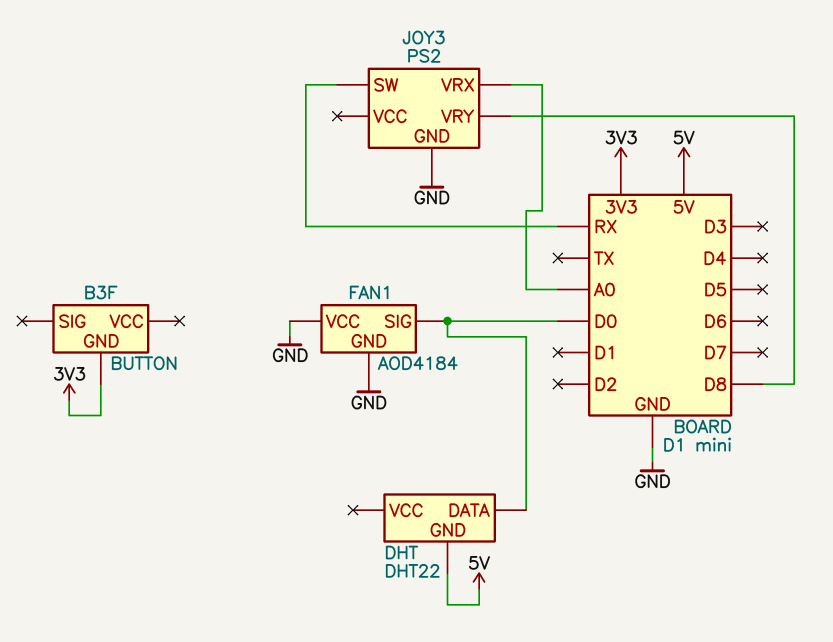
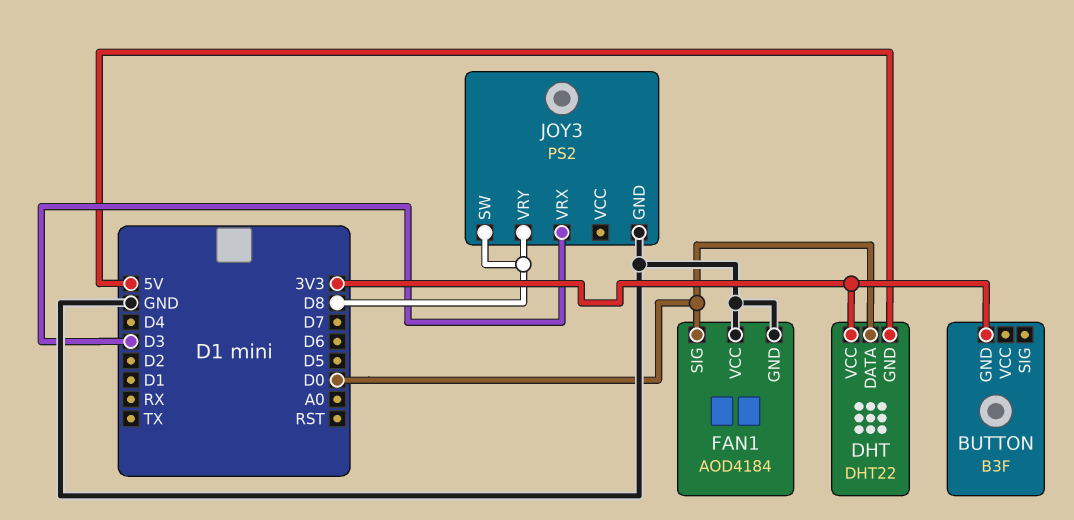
DHT pin VCC: none -> 3V3
JOY3 pin SW: RX -> D8
JOY3 pin VRX: A0 -> D3

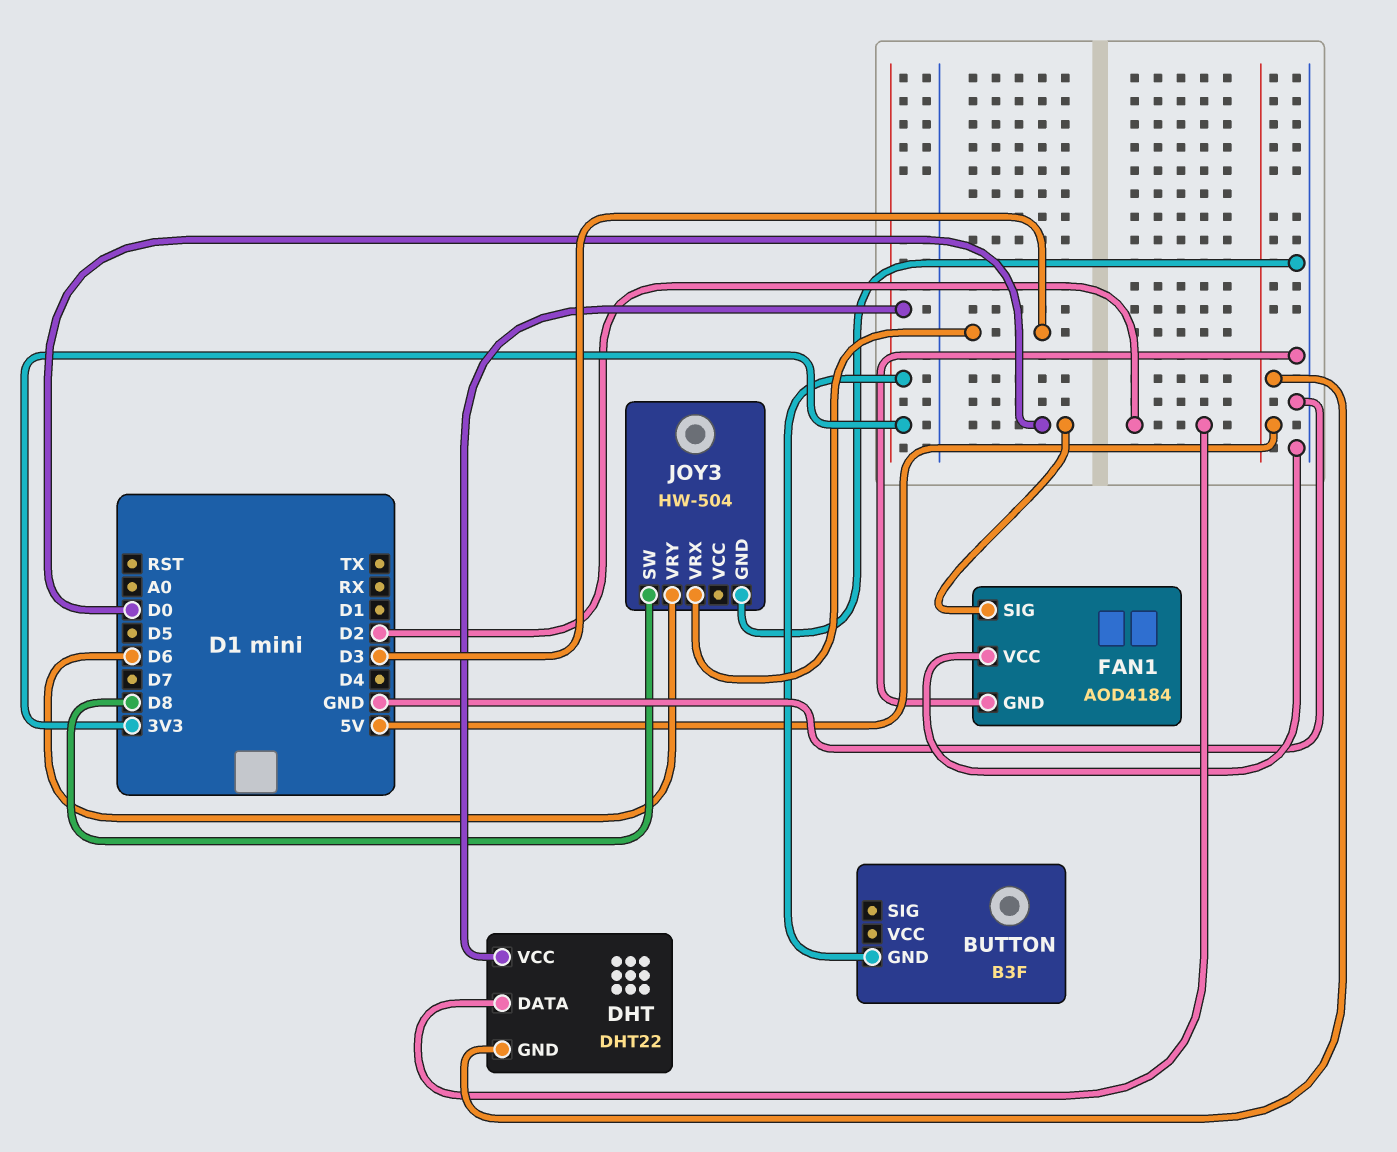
DHT pin DATA: D0 -> D2
JOY3: PS2 -> HW-504
JOY3 pin VRY: D8 -> D6

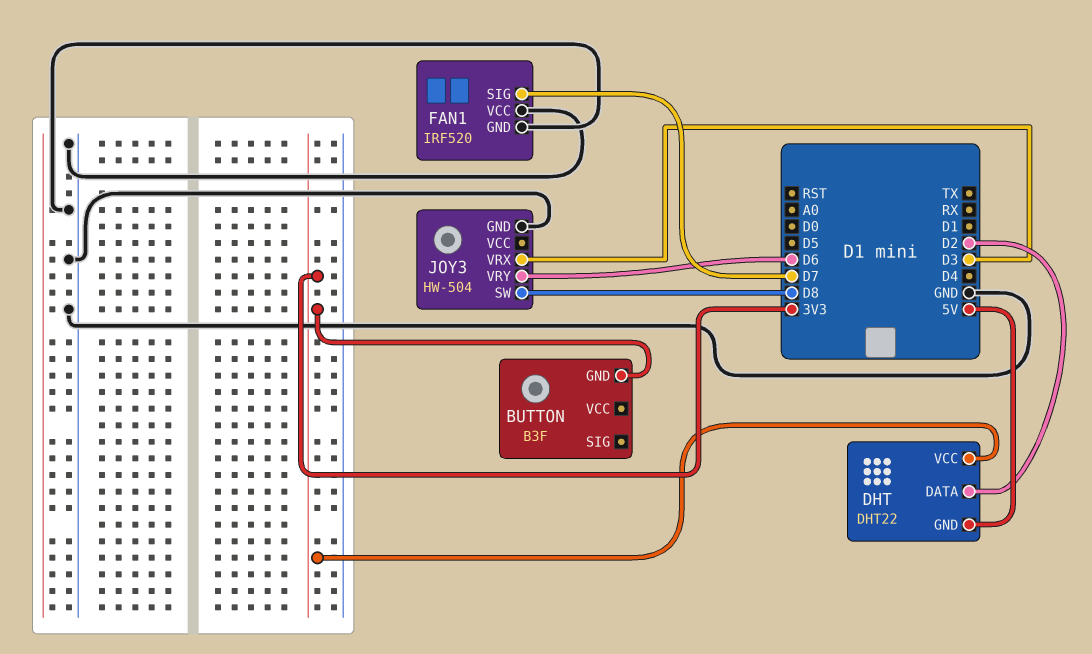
FAN1: AOD4184 -> IRF520
FAN1 pin SIG: D0 -> D7

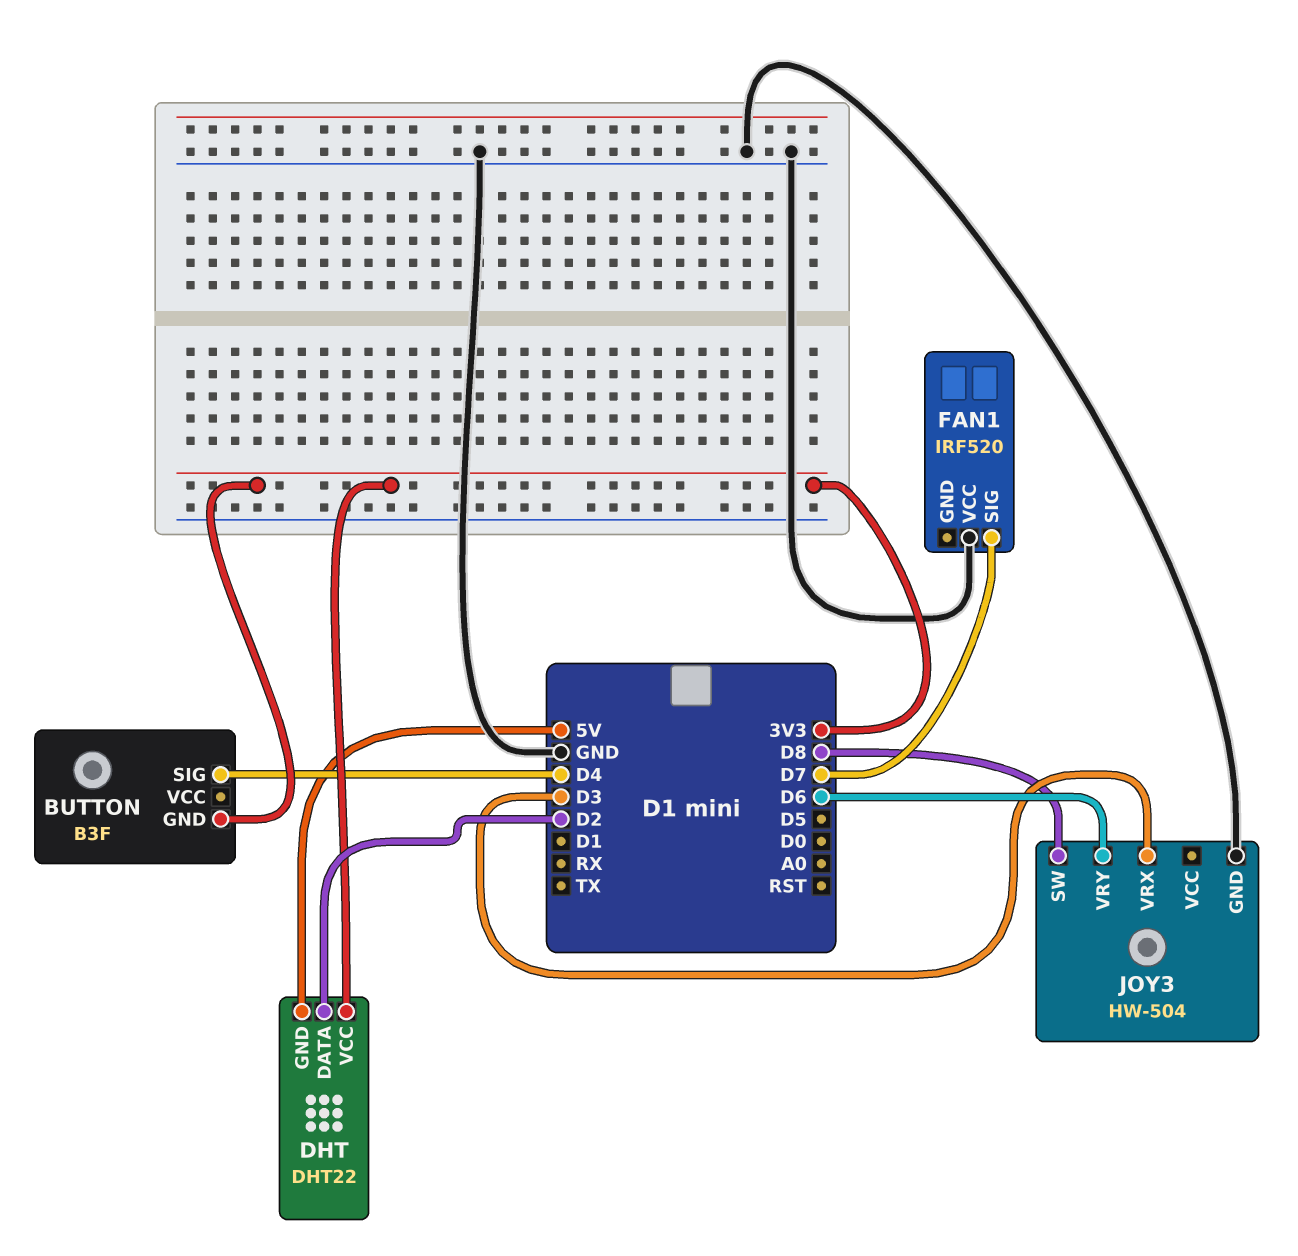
BUTTON pin SIG: none -> D4
FAN1 pin GND: GND -> none

